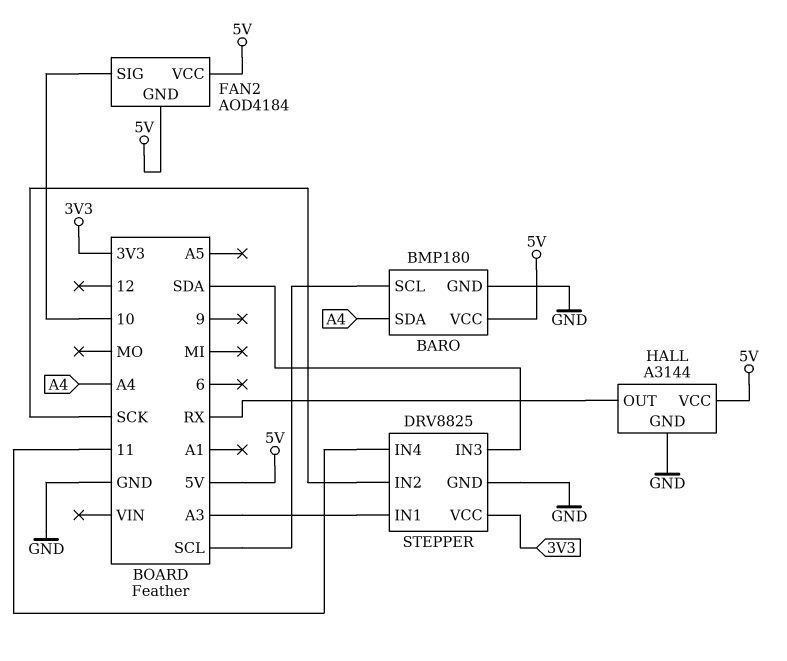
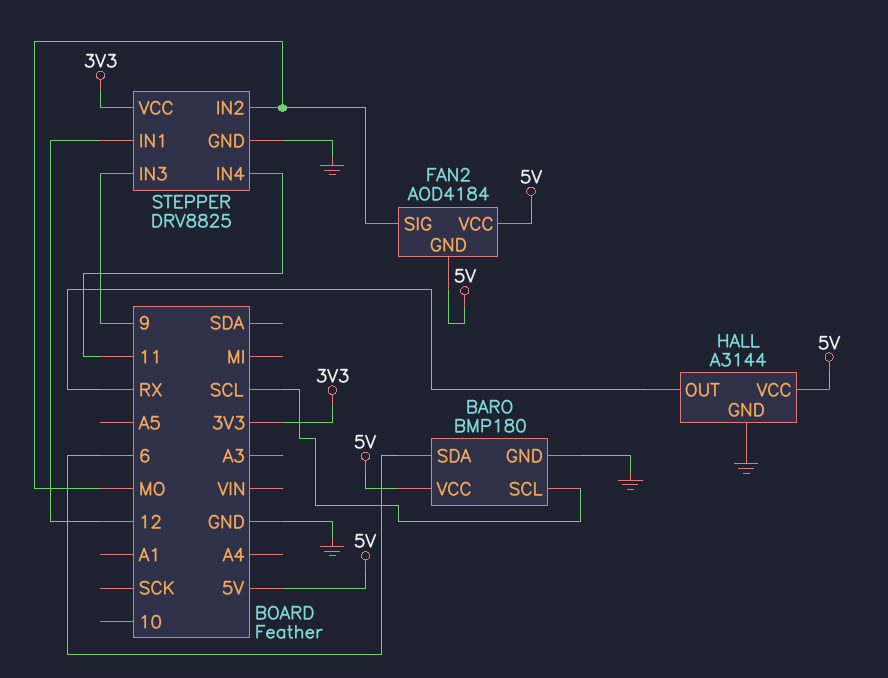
BARO pin SDA: A4 -> 6
FAN2 pin SIG: 10 -> MO
STEPPER pin IN1: A3 -> 12
STEPPER pin IN2: SCK -> MO
STEPPER pin IN3: SDA -> 9

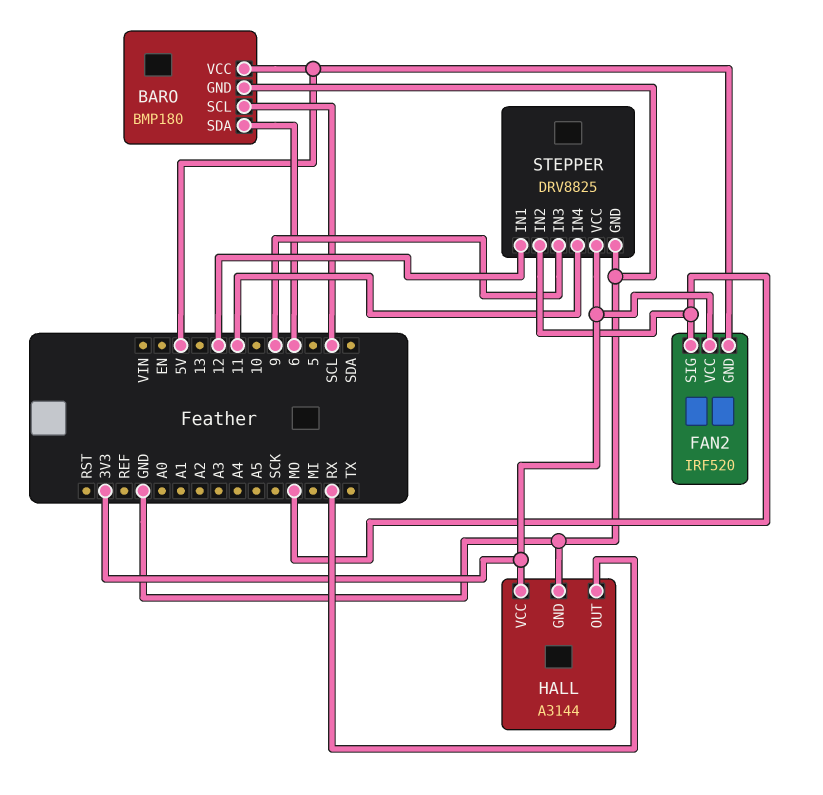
FAN2: AOD4184 -> IRF520
FAN2 pin VCC: 5V -> 3V3
HALL pin VCC: 5V -> 3V3

